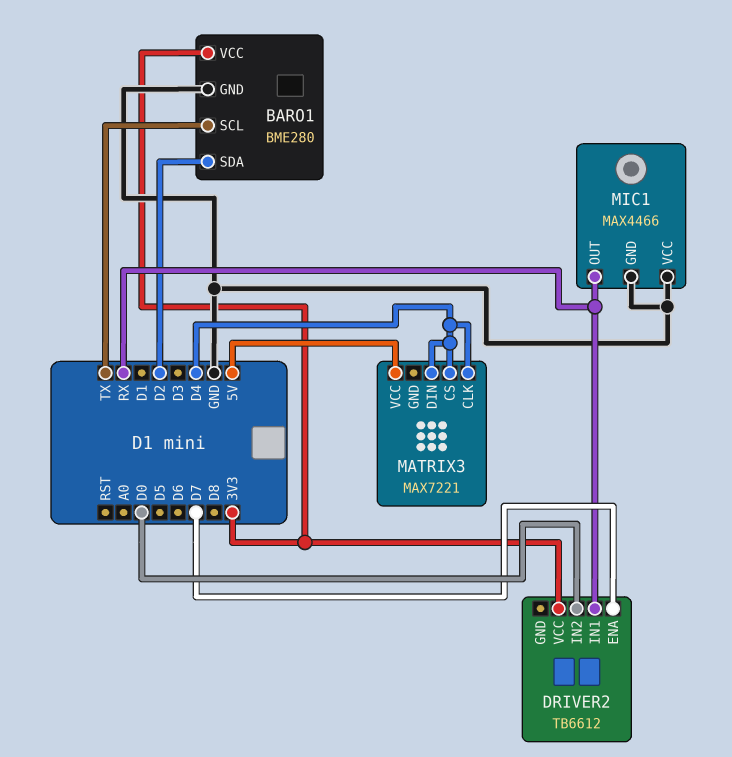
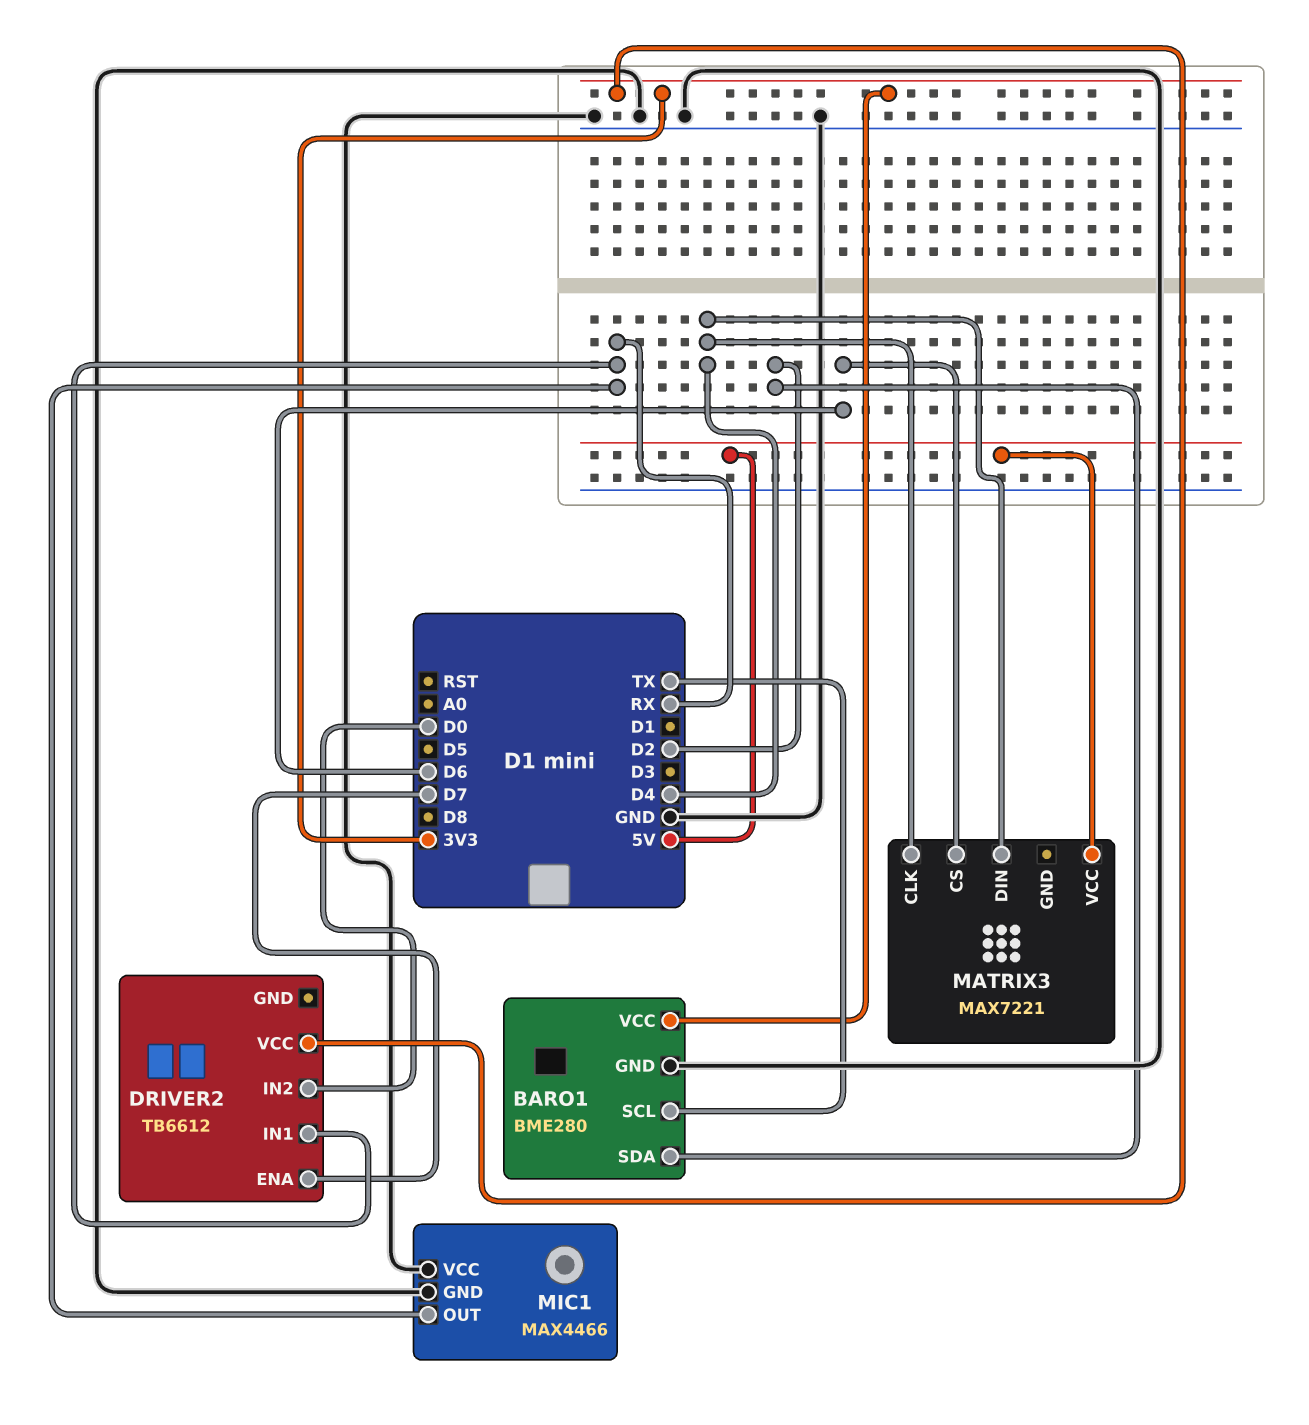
MATRIX3 pin CS: D4 -> D6

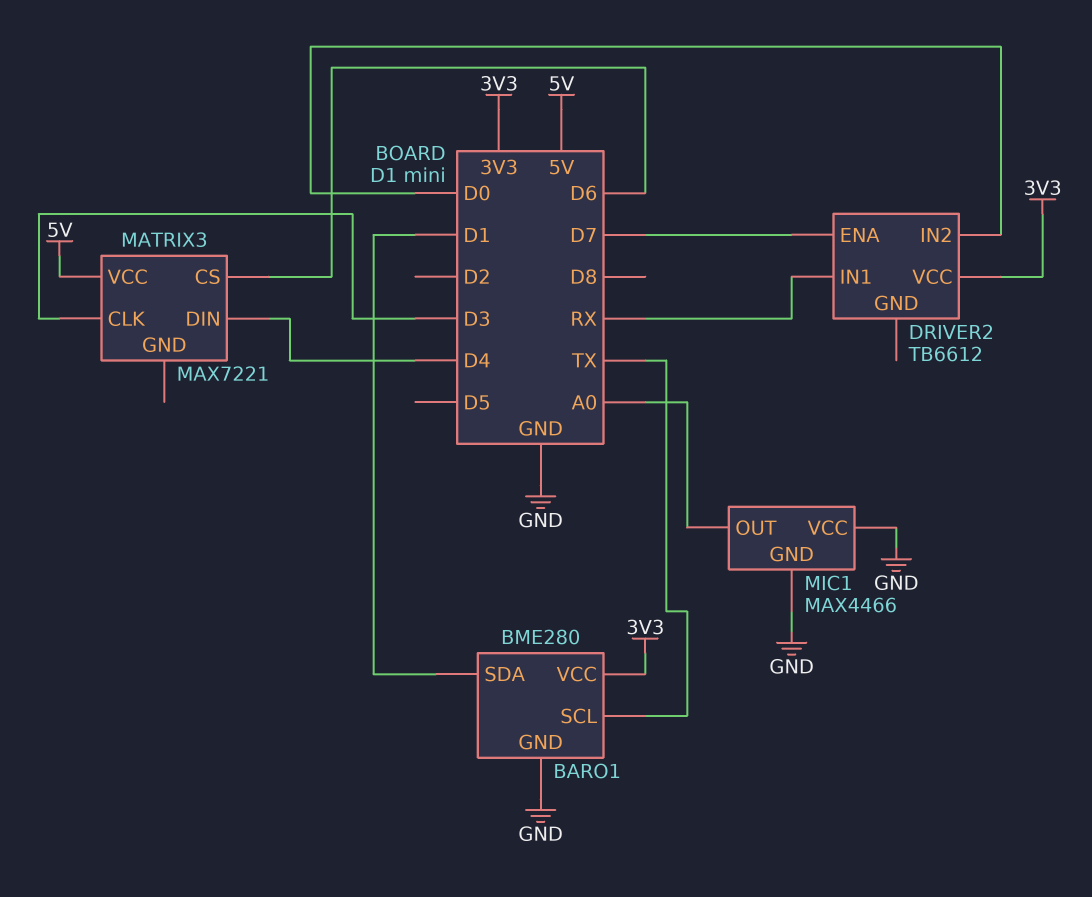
BARO1 pin SDA: D2 -> D1
MATRIX3 pin CLK: D4 -> D3
MIC1 pin OUT: RX -> A0

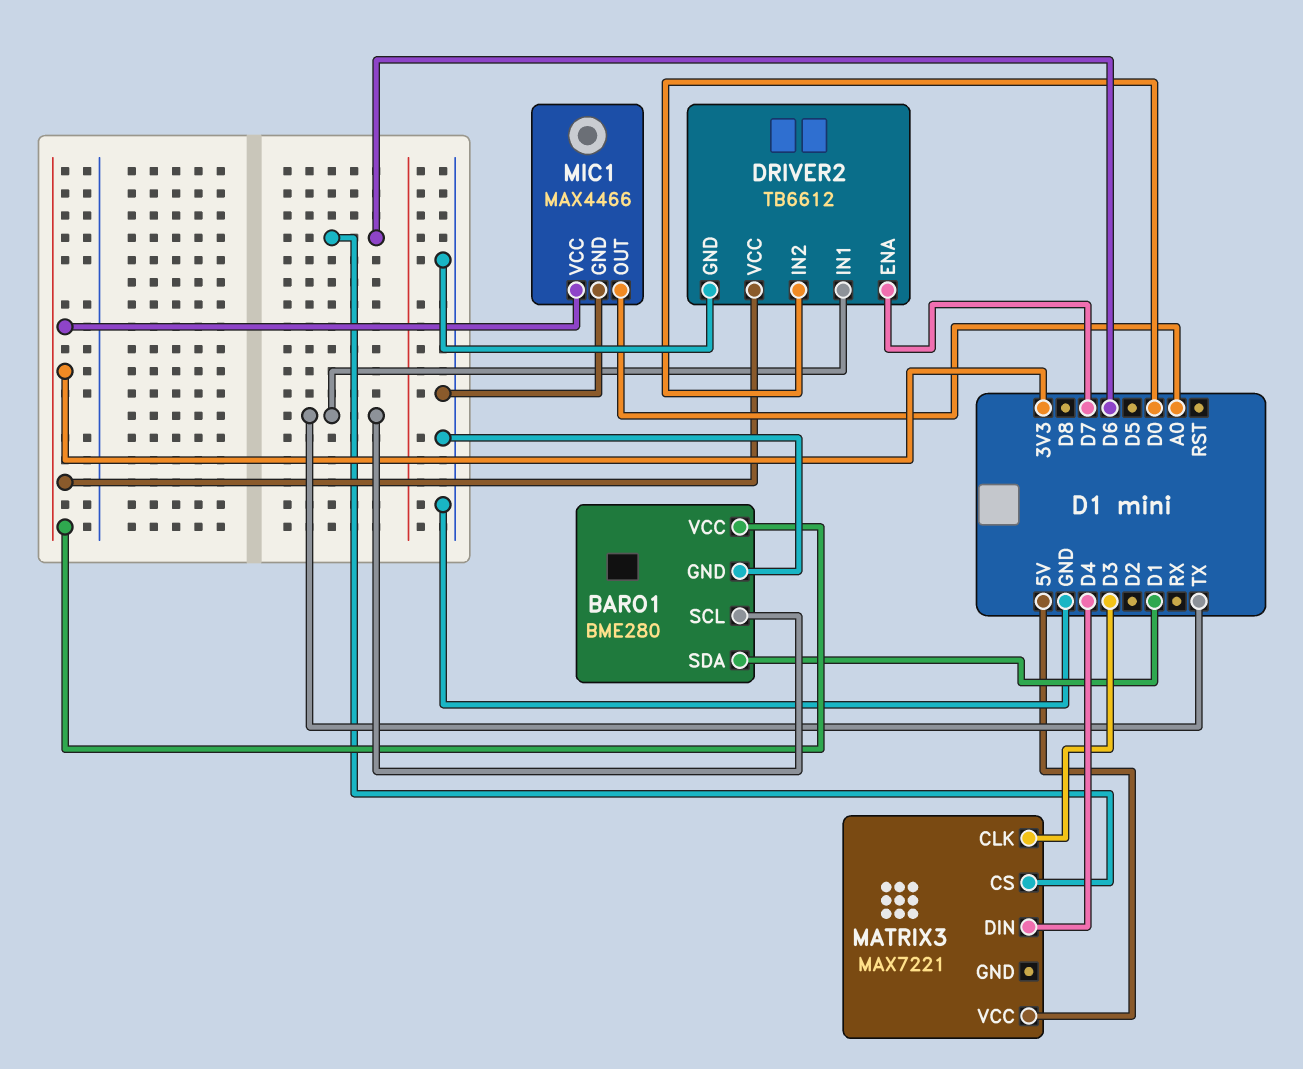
DRIVER2 pin GND: none -> GND
DRIVER2 pin IN1: RX -> TX
MIC1 pin VCC: GND -> 3V3

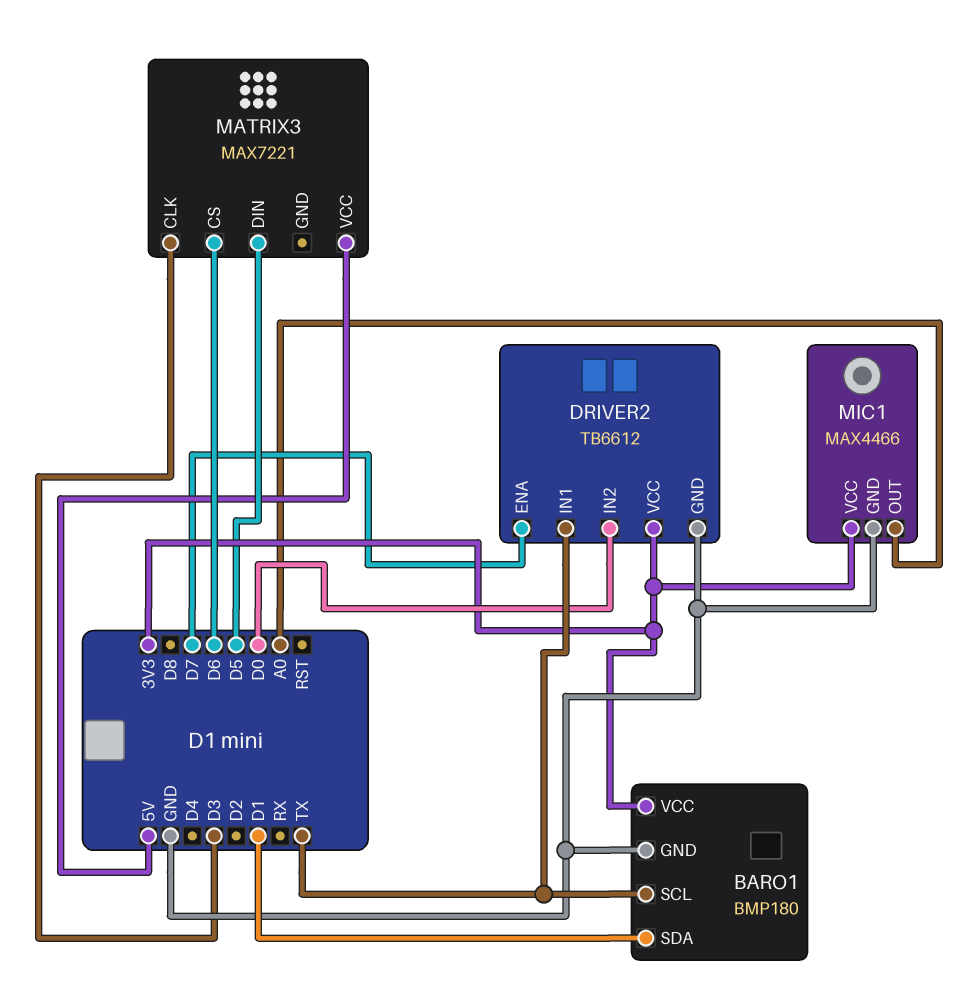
BARO1: BME280 -> BMP180
MATRIX3 pin DIN: D4 -> D5

